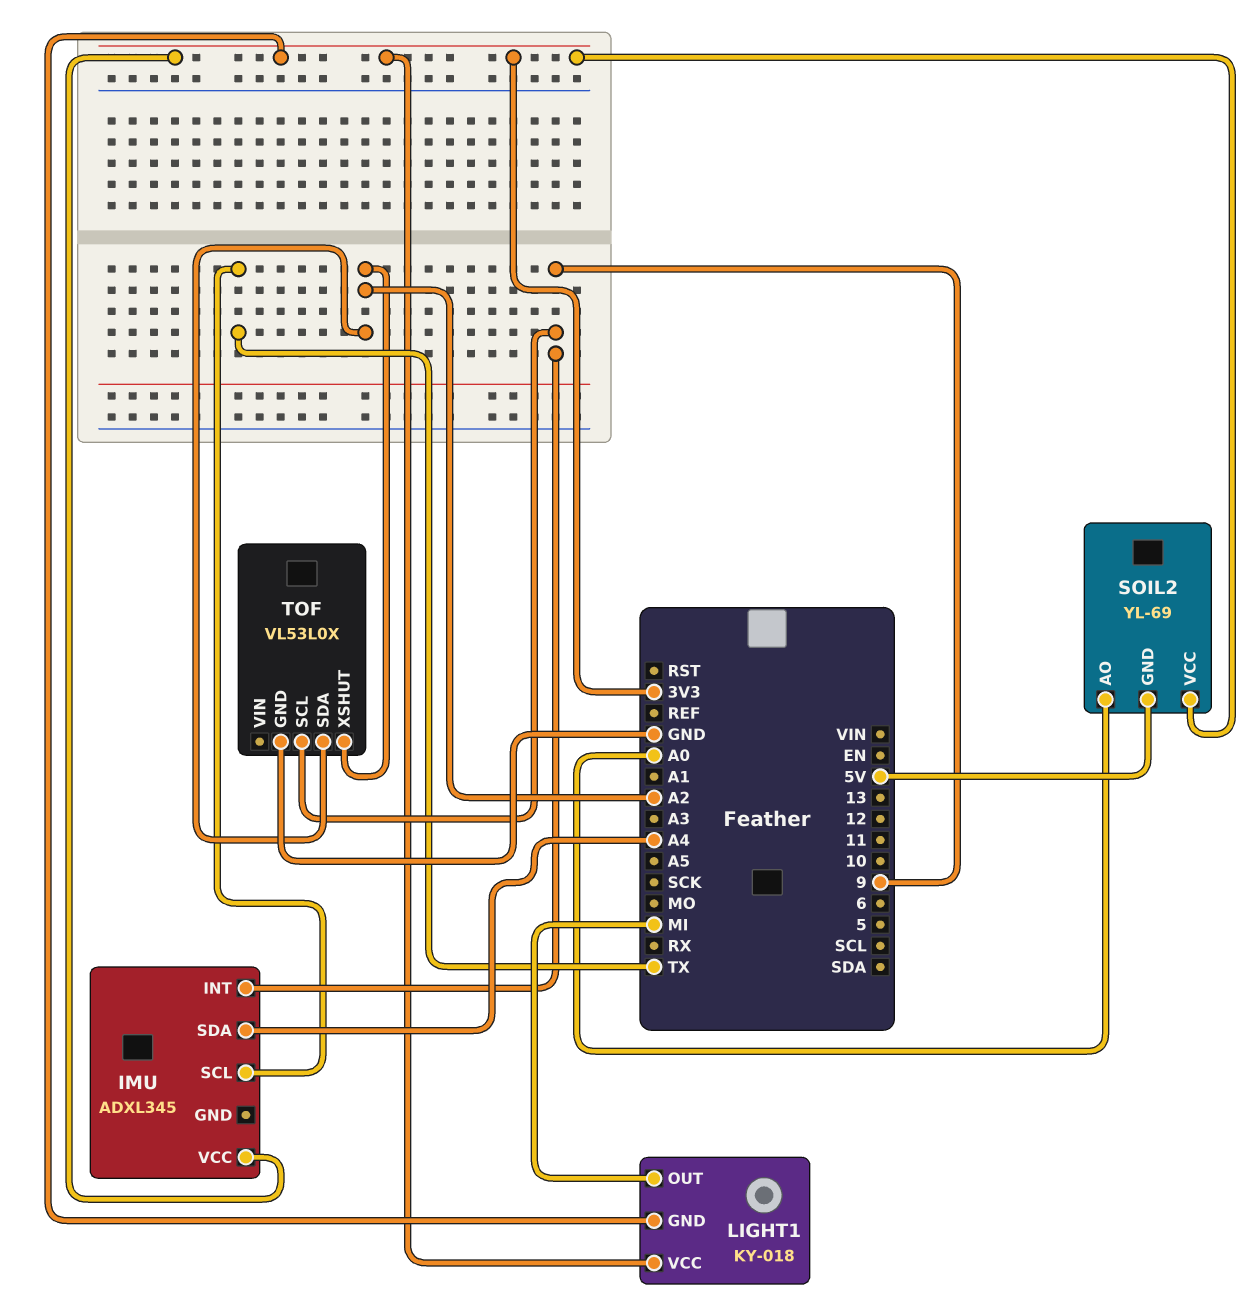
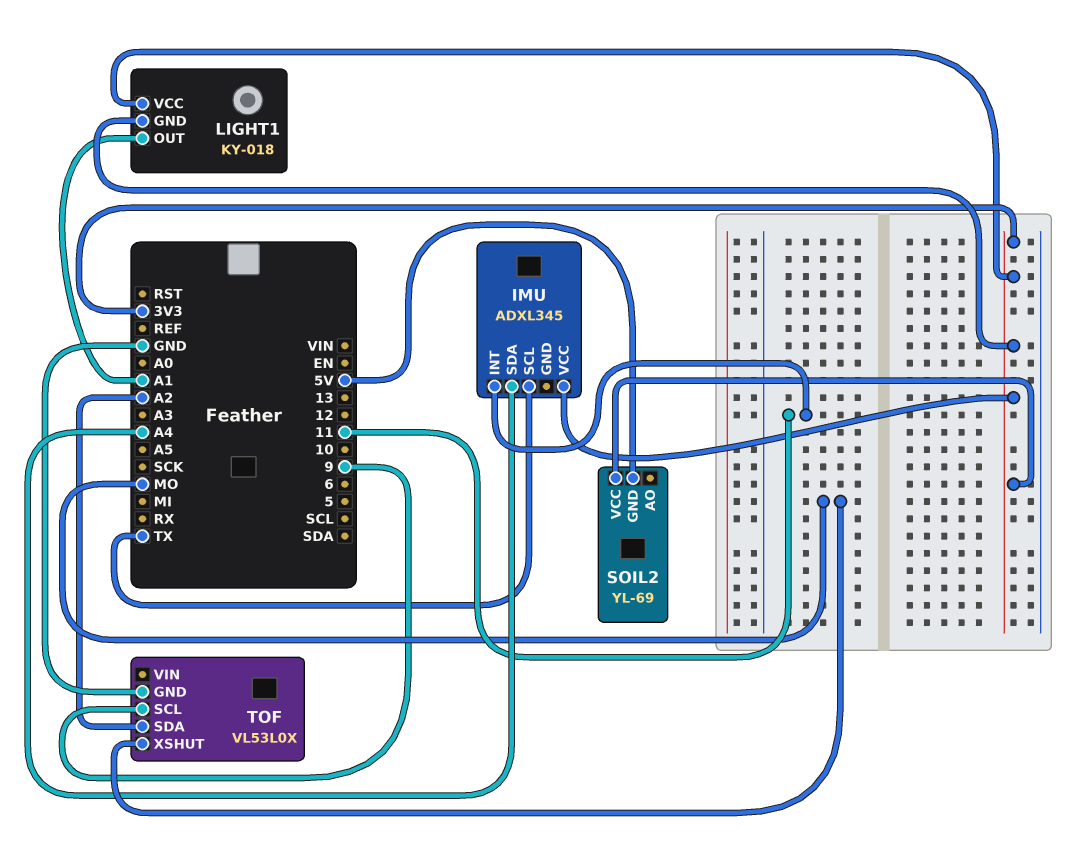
IMU pin INT: 9 -> 11
LIGHT1 pin OUT: MI -> A1
SOIL2 pin AO: A0 -> none
TOF pin XSHUT: A2 -> MO

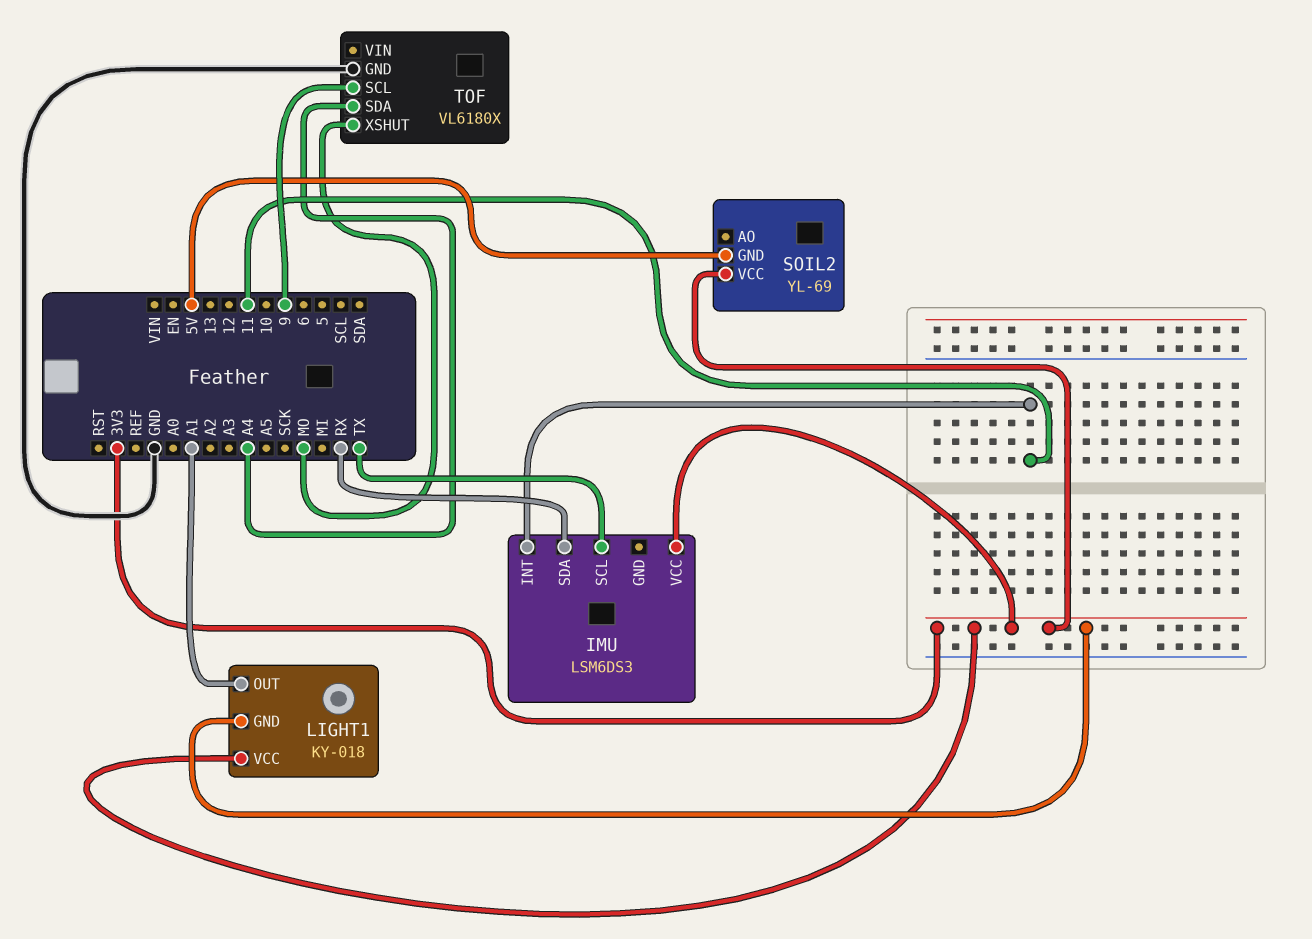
IMU: ADXL345 -> LSM6DS3
IMU pin SDA: A4 -> RX
TOF: VL53L0X -> VL6180X
TOF pin SDA: A2 -> A4

